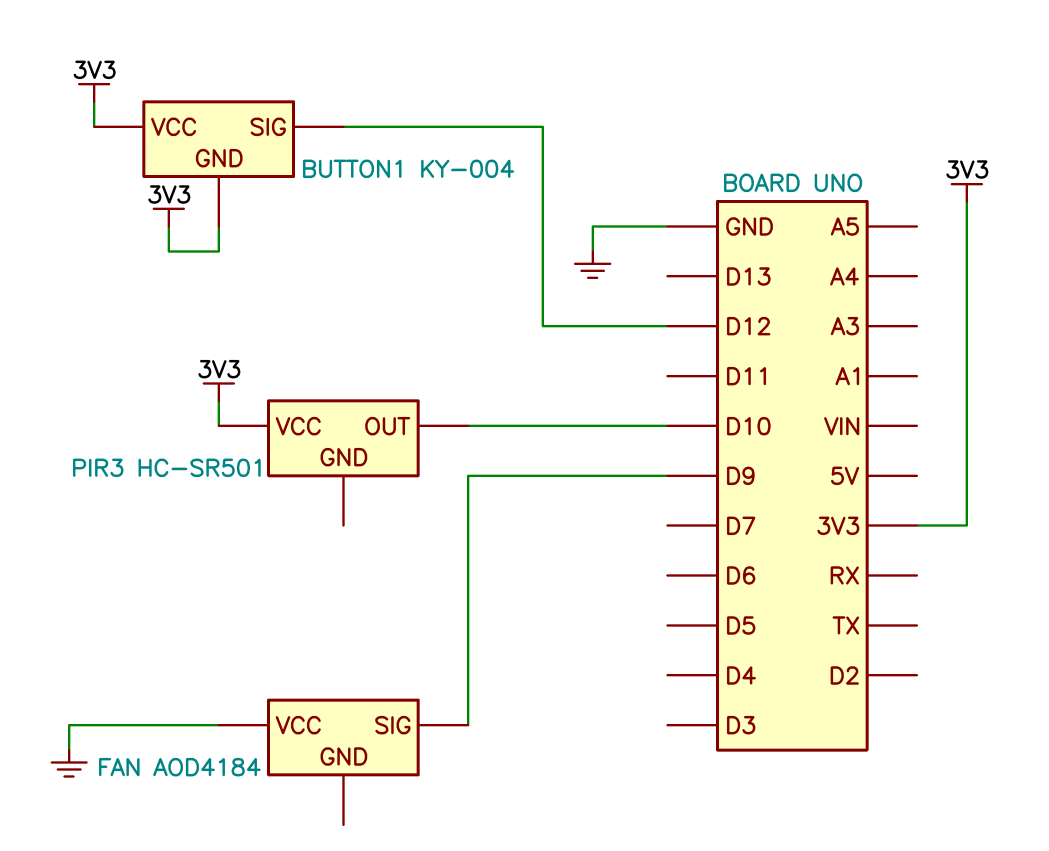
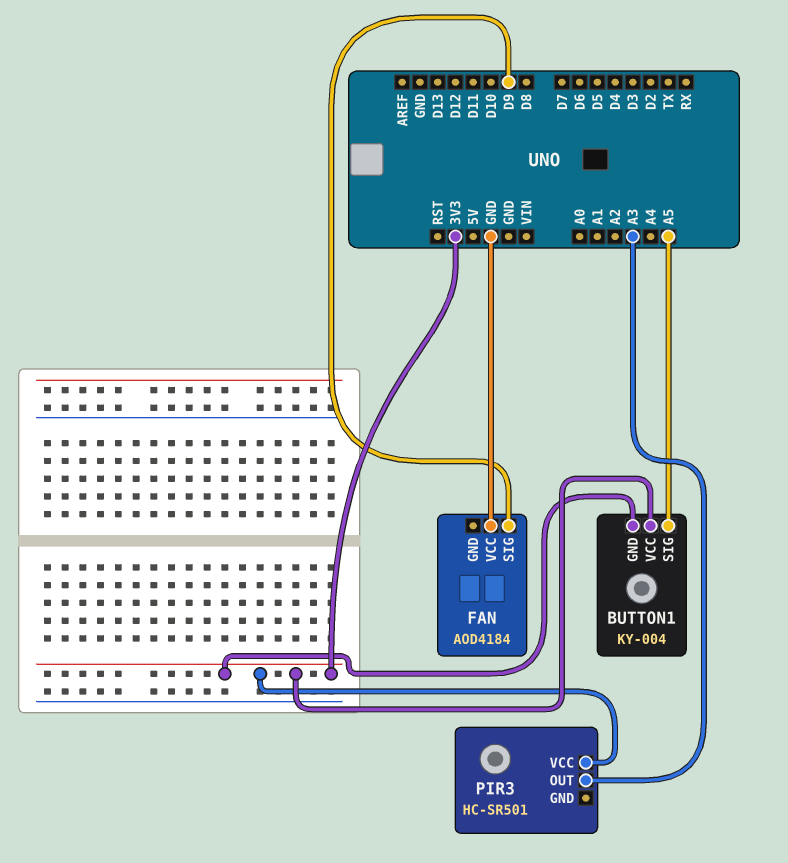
BUTTON1 pin SIG: D12 -> A5
PIR3 pin OUT: D10 -> A3

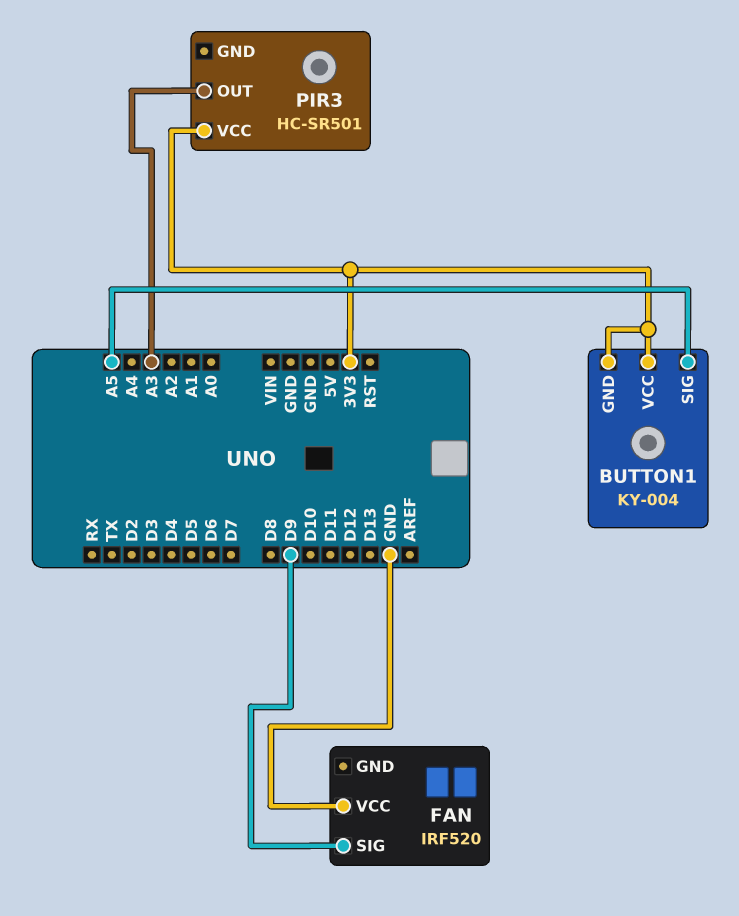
FAN: AOD4184 -> IRF520

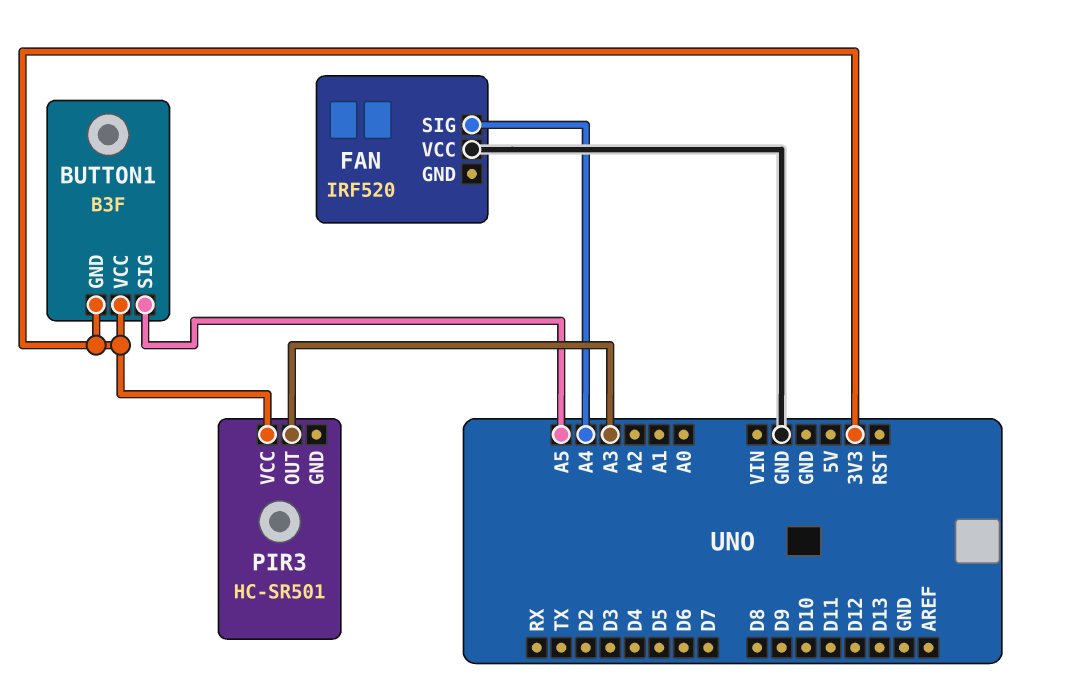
BUTTON1: KY-004 -> B3F
FAN pin SIG: D9 -> A4

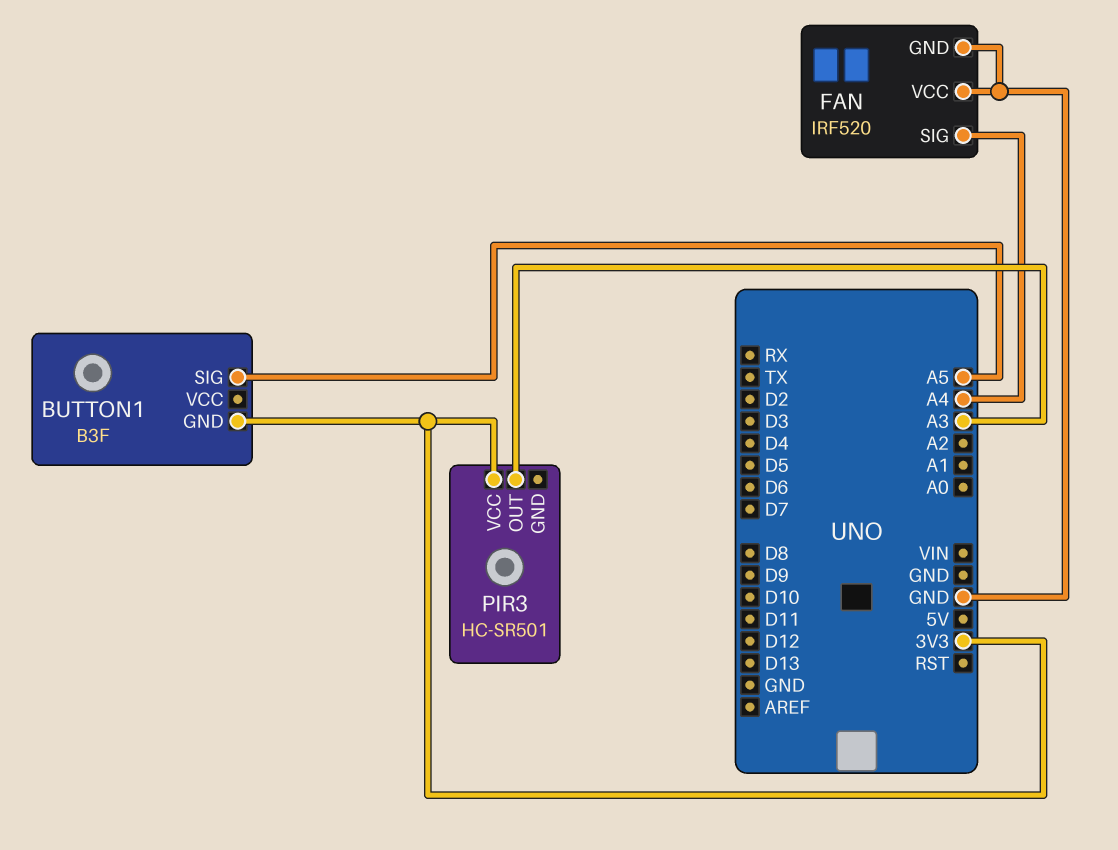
BUTTON1 pin VCC: 3V3 -> none
FAN pin GND: none -> GND

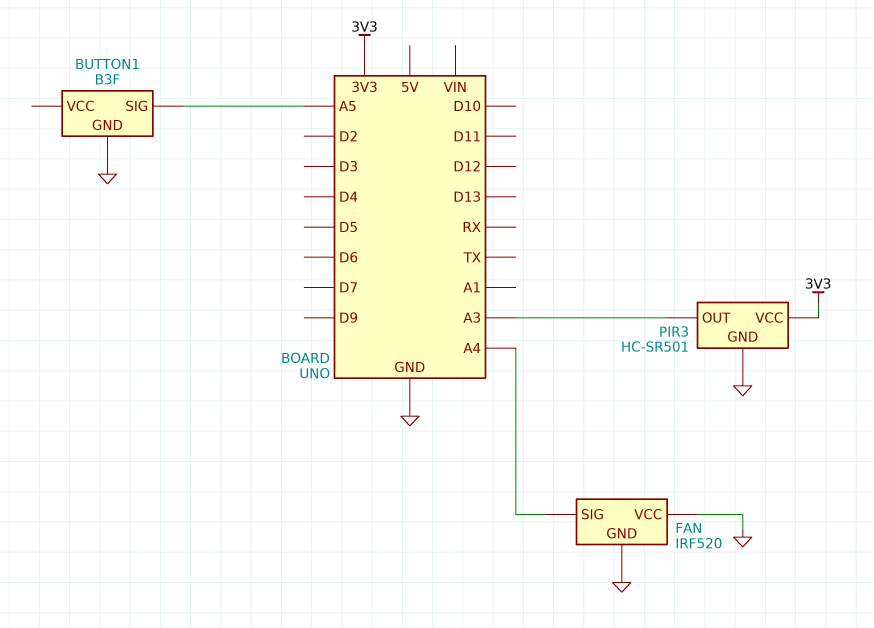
BUTTON1 pin GND: 3V3 -> GND
PIR3 pin GND: none -> GND

